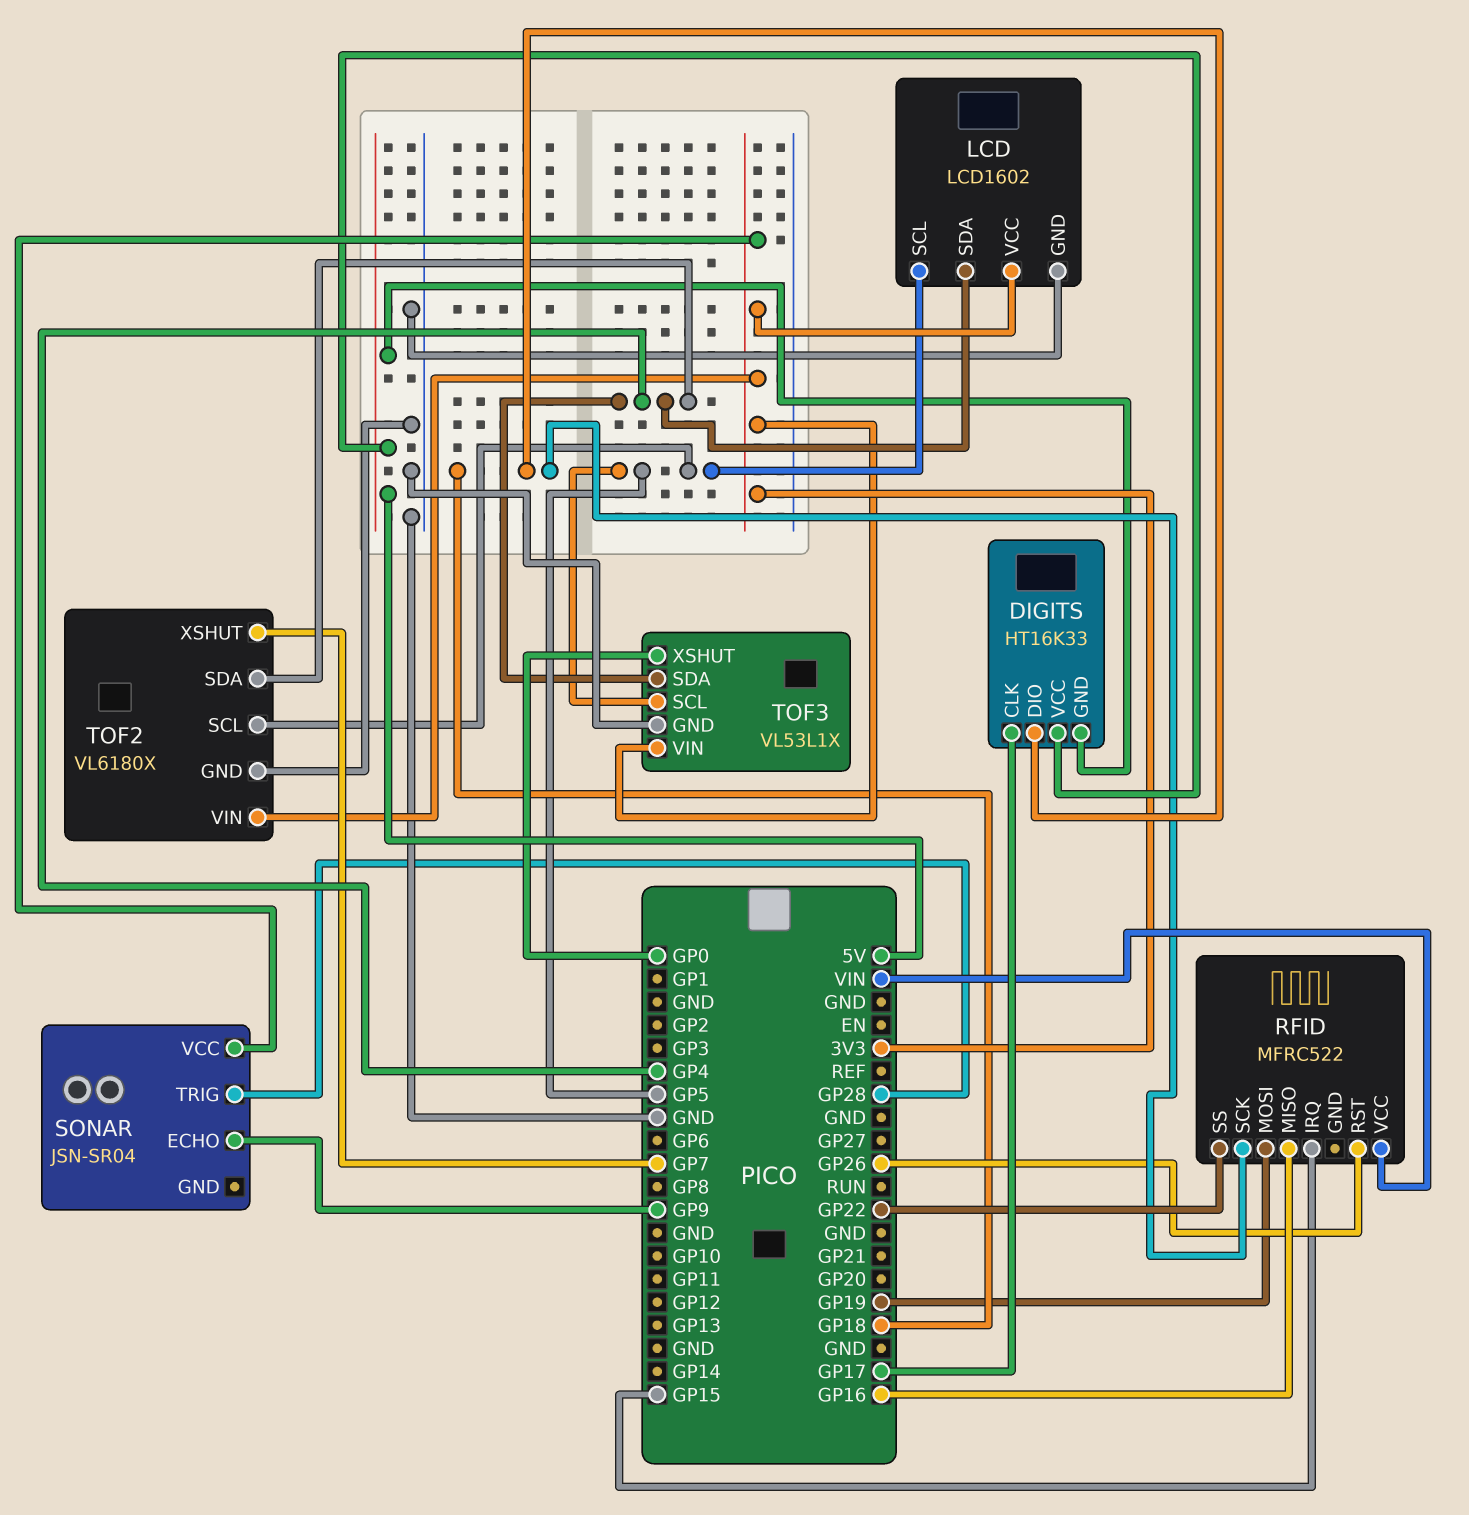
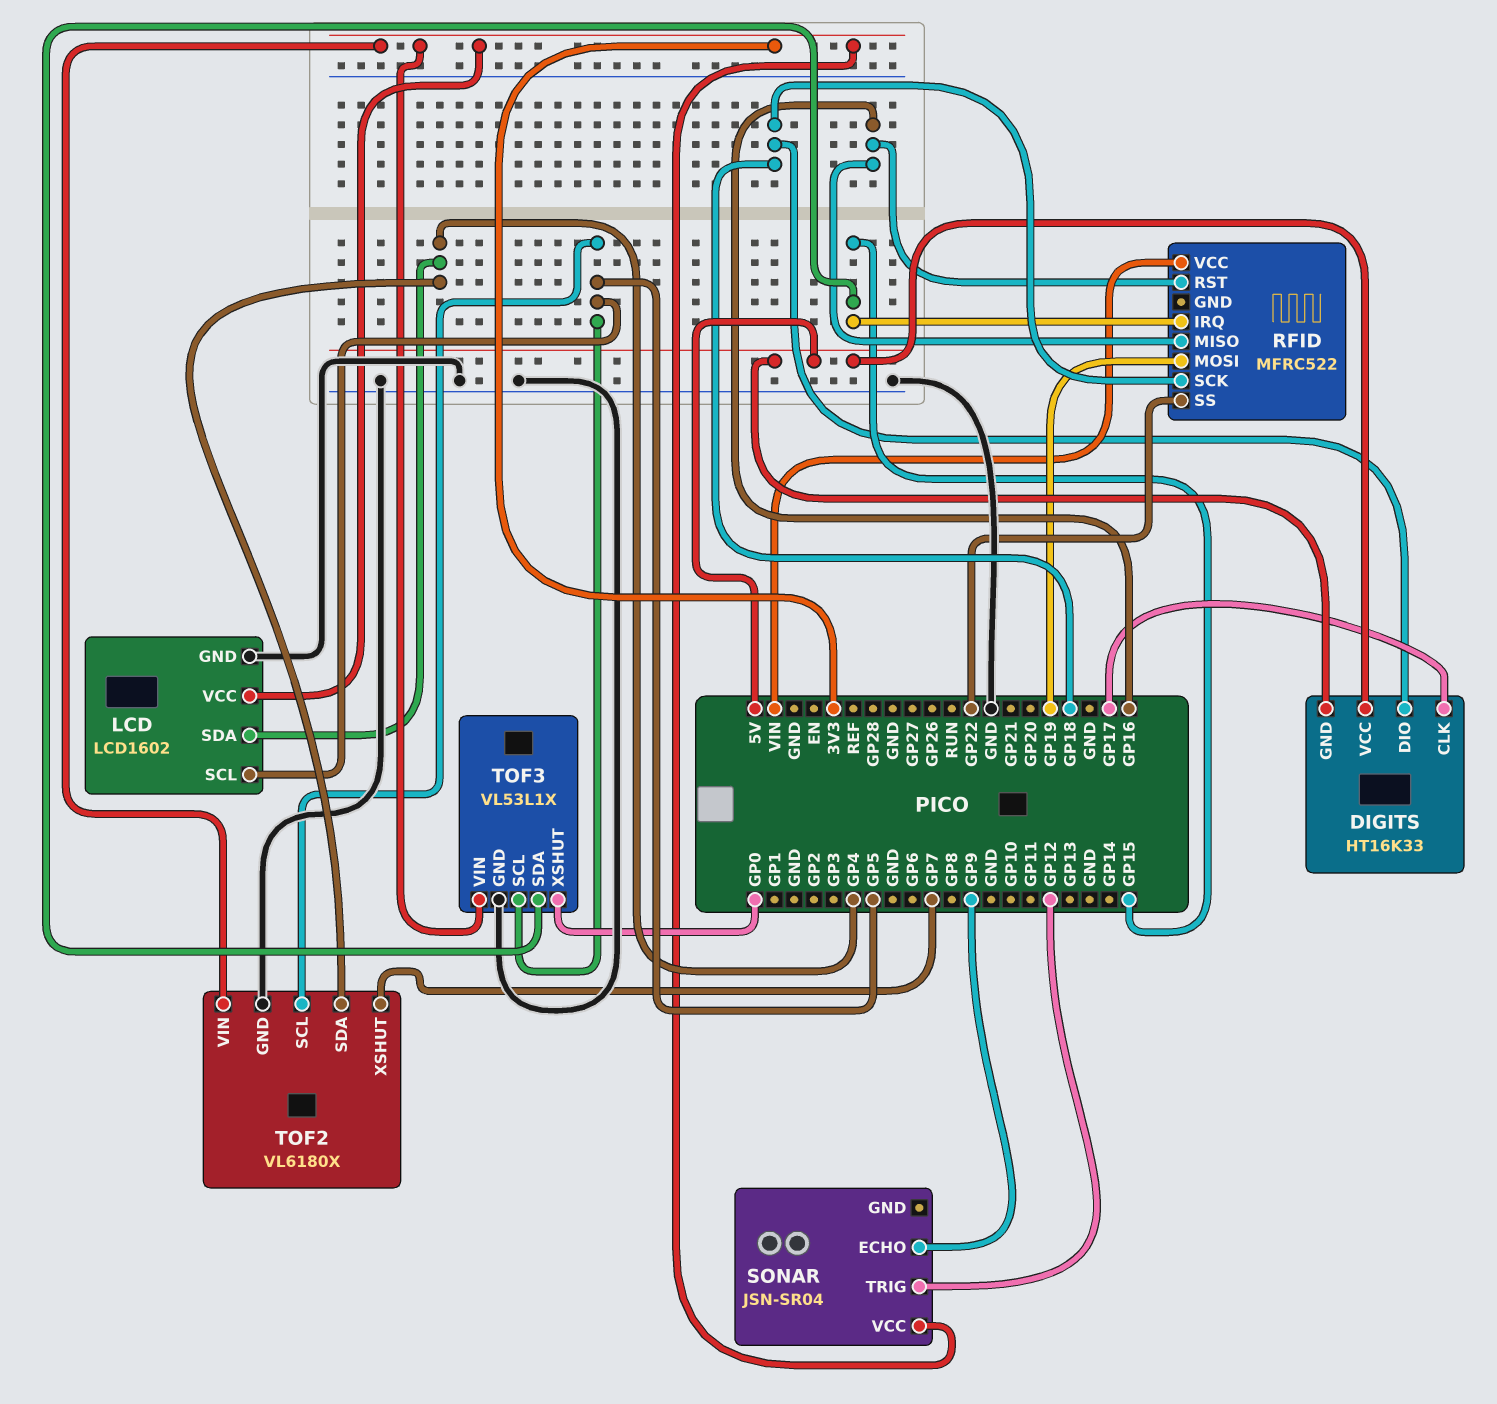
RFID pin RST: GP26 -> GP16
SONAR pin TRIG: GP28 -> GP12
TOF3 pin SDA: GP4 -> GP15

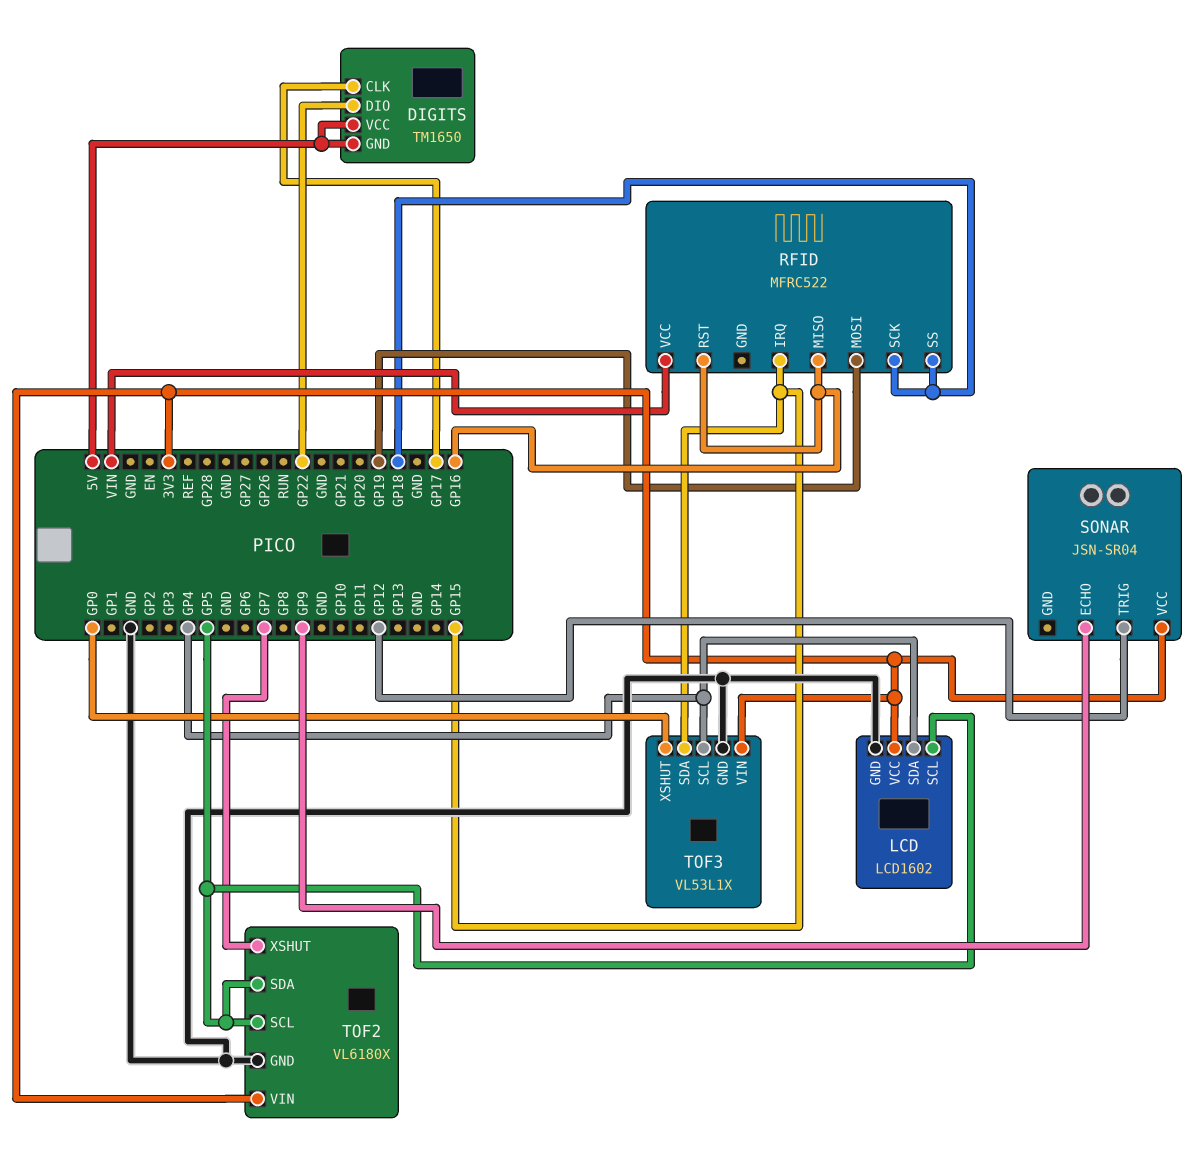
DIGITS: HT16K33 -> TM1650
DIGITS pin DIO: GP18 -> GP22
RFID pin SS: GP22 -> GP18
TOF2 pin SDA: GP4 -> GP5
TOF3 pin SCL: GP5 -> GP4

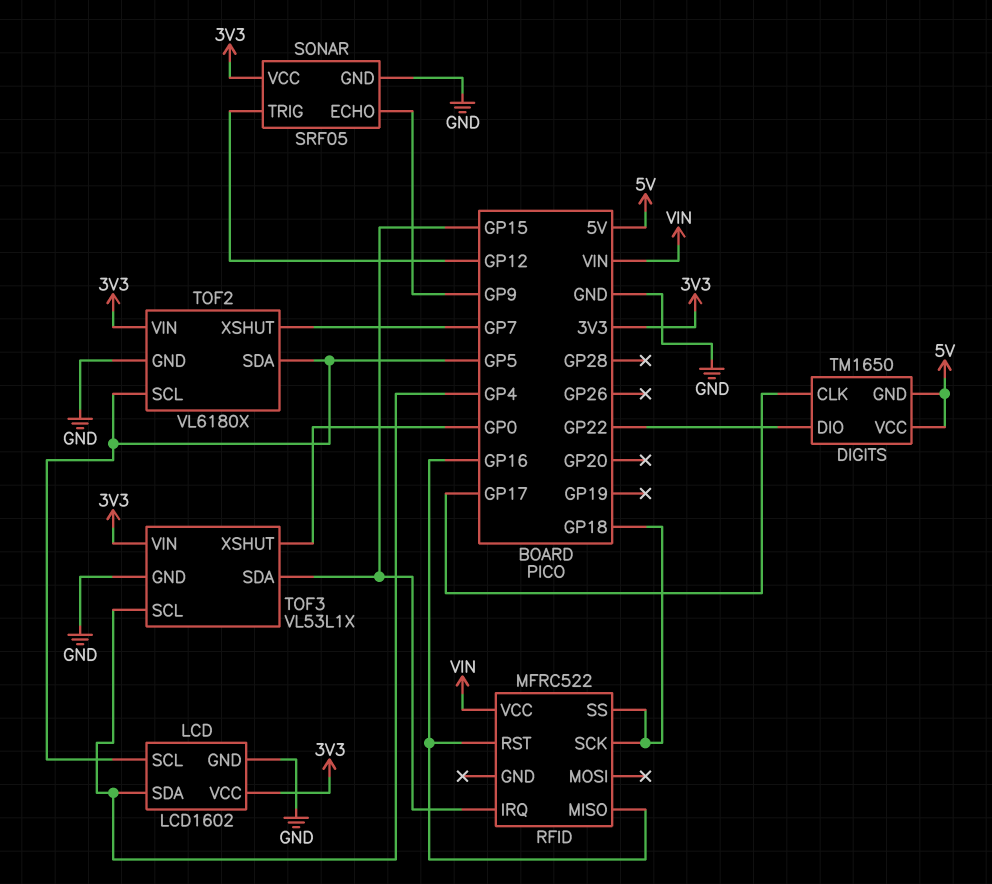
RFID pin MOSI: GP19 -> none
SONAR: JSN-SR04 -> SRF05
SONAR pin GND: none -> GND

